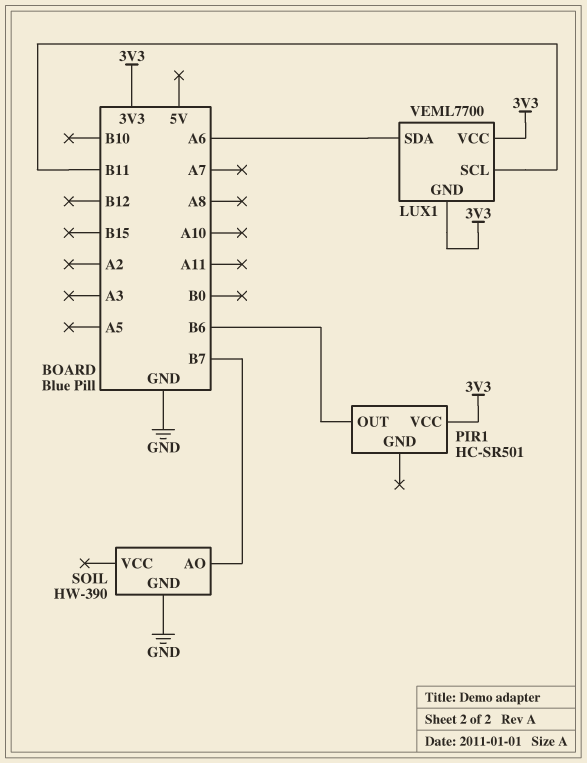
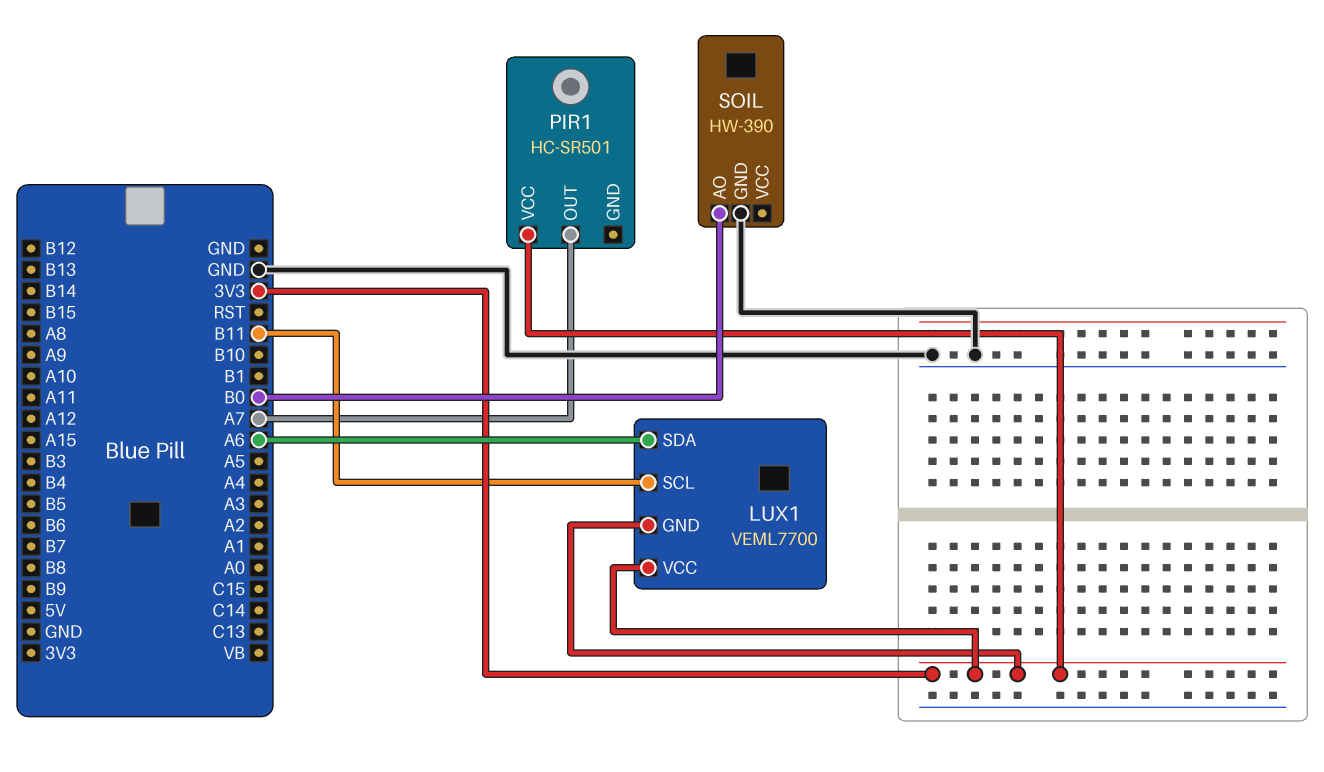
PIR1 pin OUT: B6 -> A7
SOIL pin AO: B7 -> B0

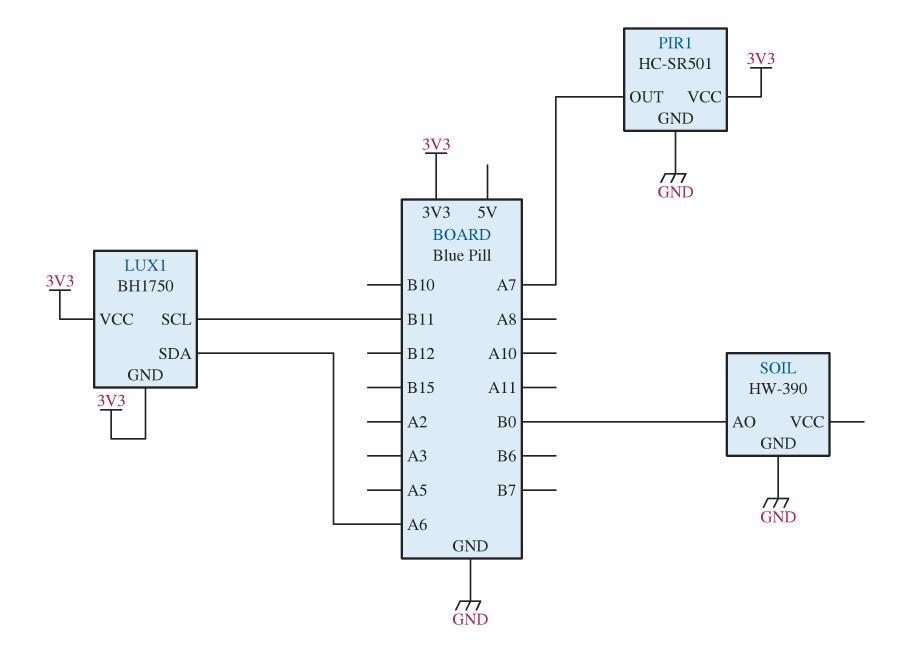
LUX1: VEML7700 -> BH1750
PIR1 pin GND: none -> GND

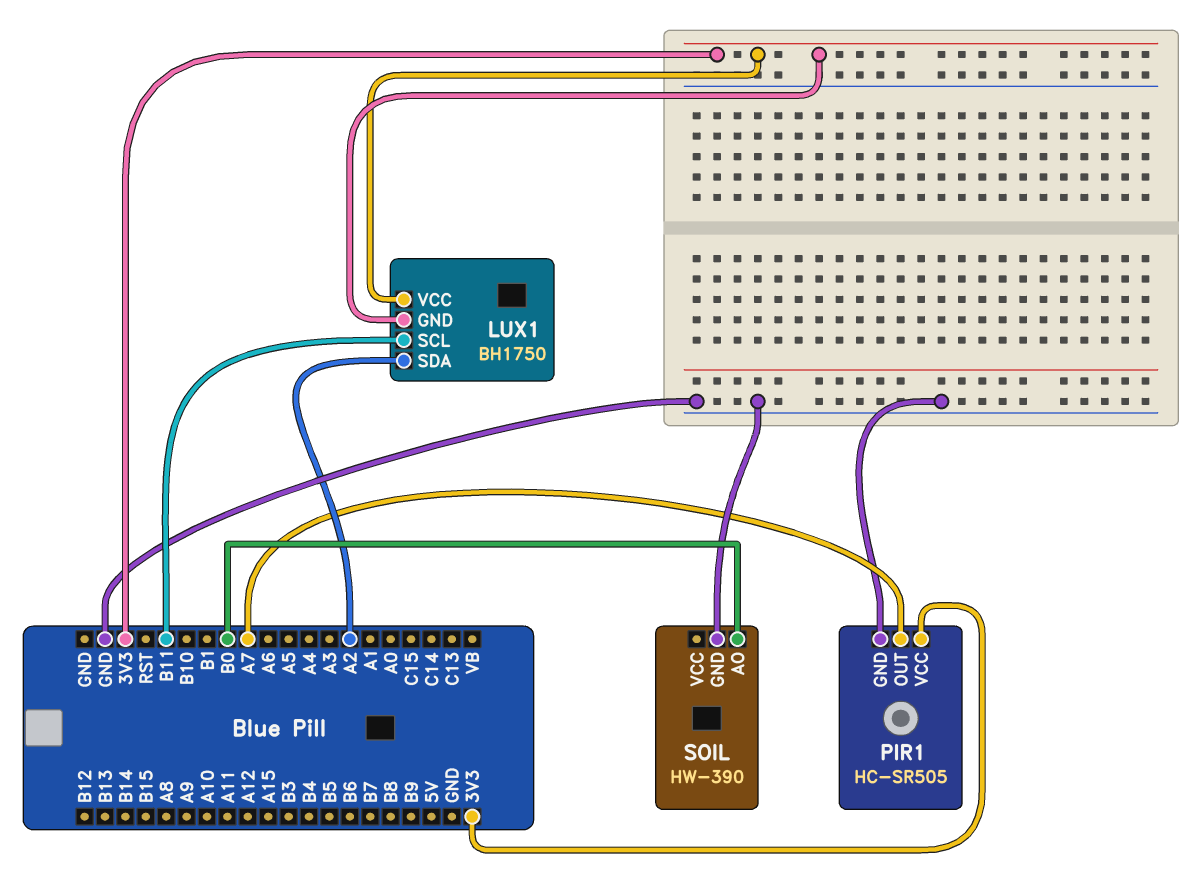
LUX1 pin SDA: A6 -> A2
PIR1: HC-SR501 -> HC-SR505

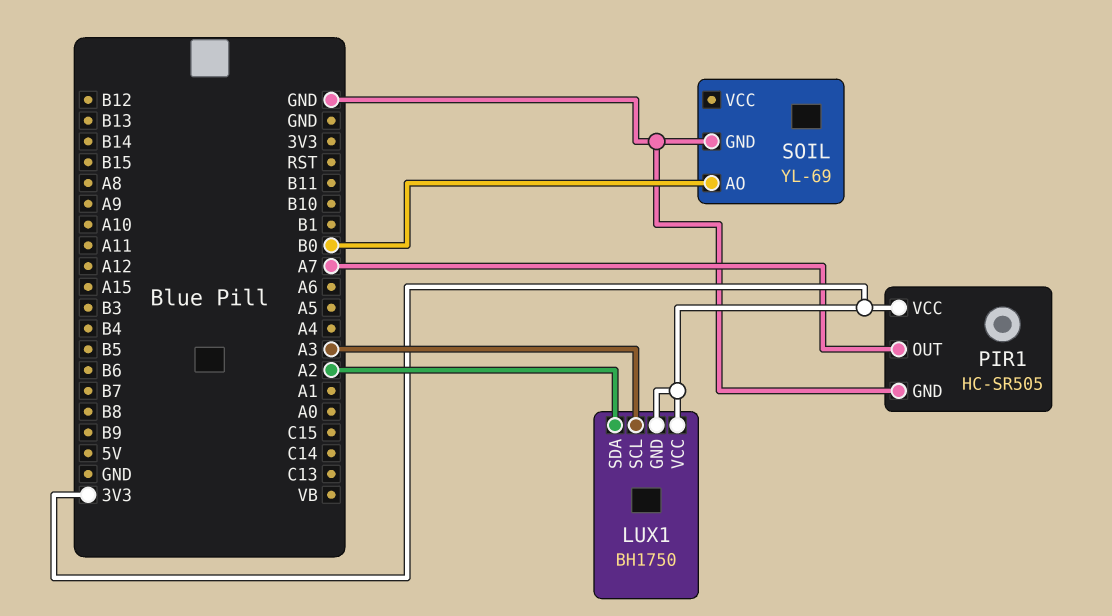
LUX1 pin SCL: B11 -> A3
SOIL: HW-390 -> YL-69

